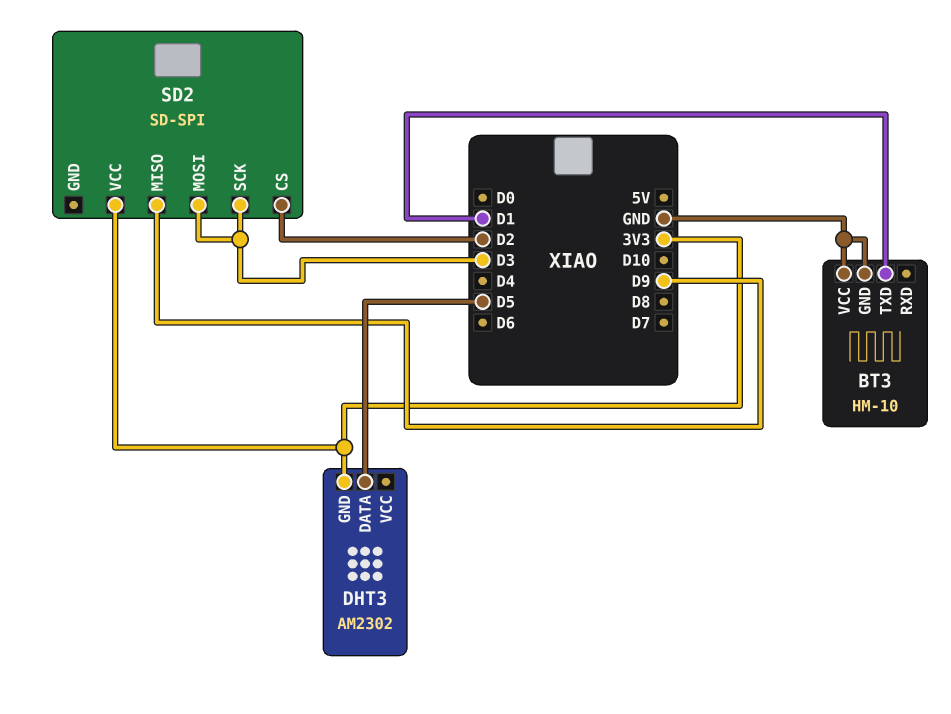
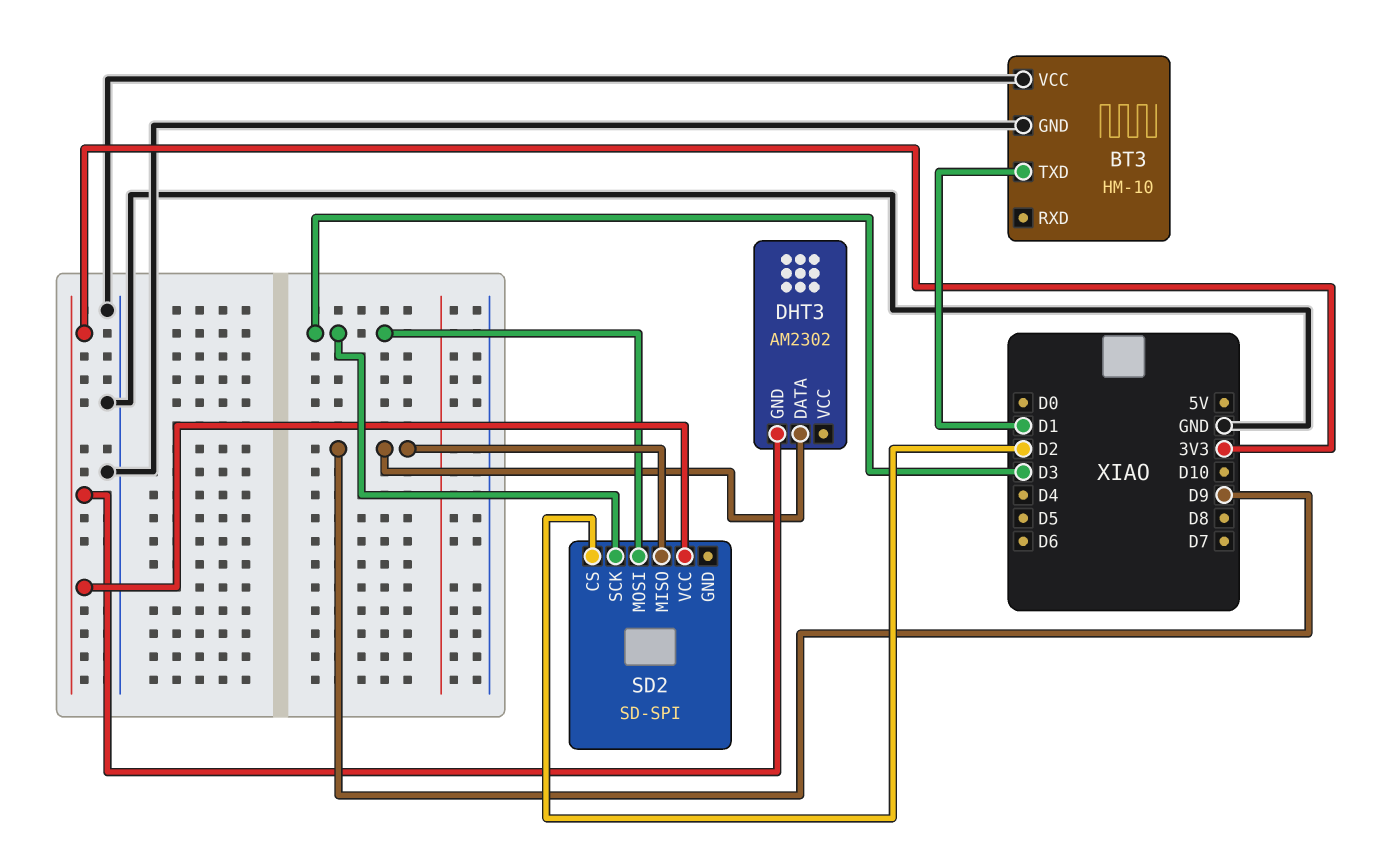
DHT3 pin DATA: D5 -> D9

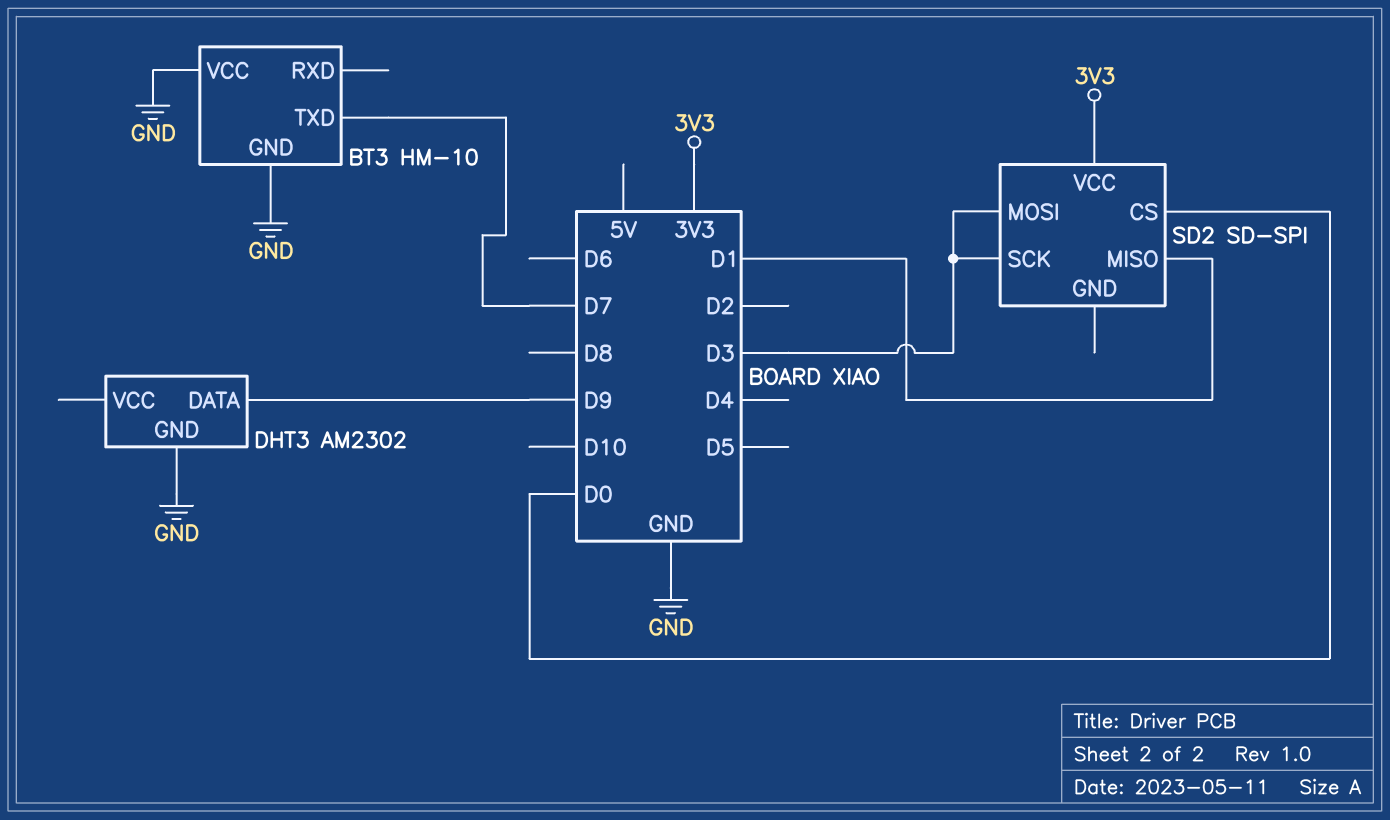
BT3 pin TXD: D1 -> D7
DHT3 pin GND: 3V3 -> GND
SD2 pin CS: D2 -> D0
SD2 pin MISO: D9 -> D1

